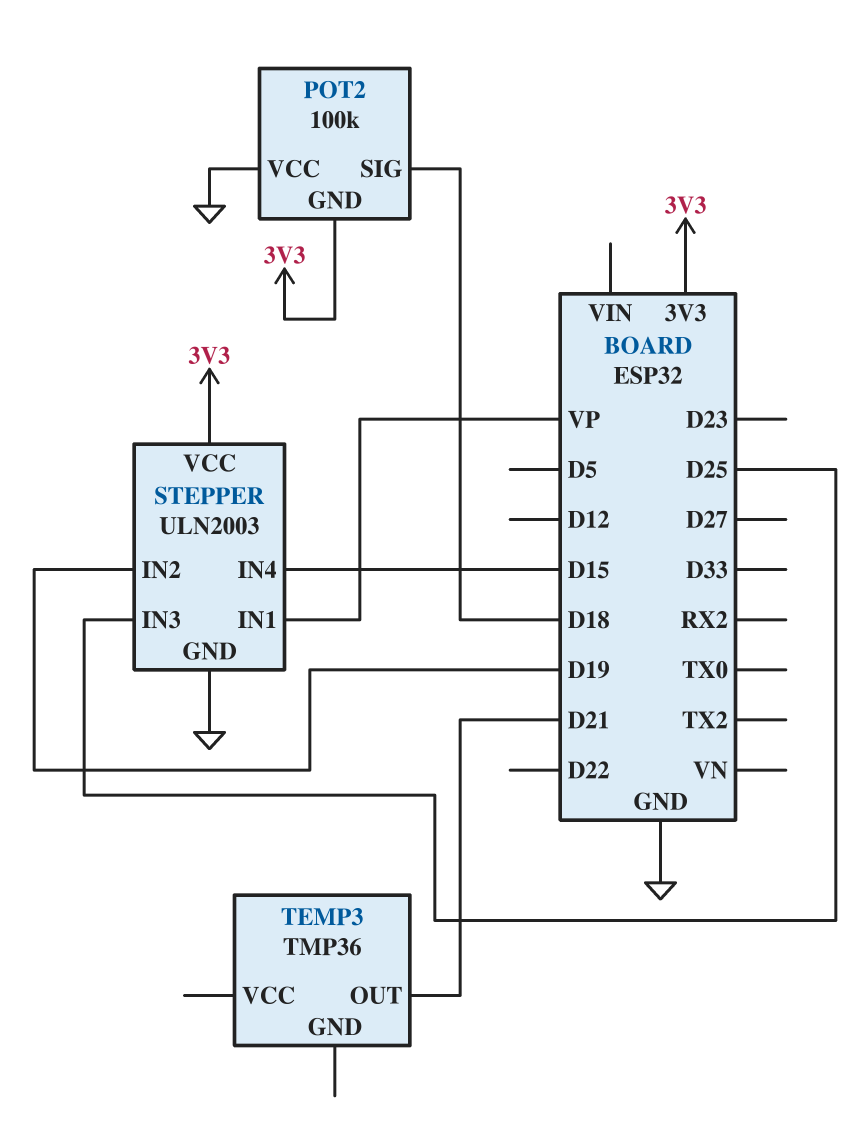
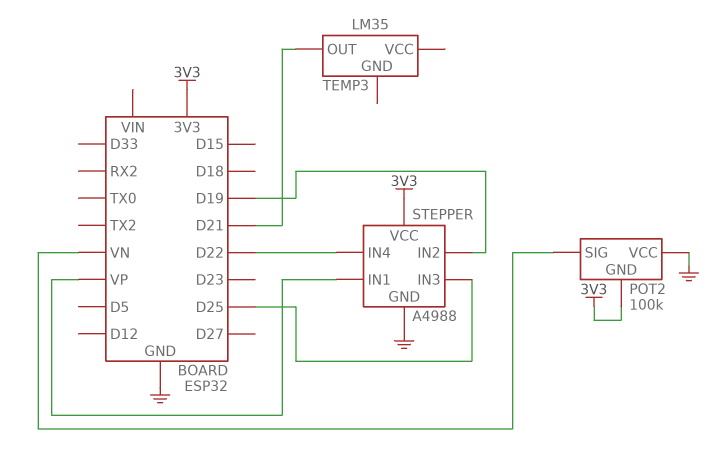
POT2 pin SIG: D18 -> VN
STEPPER: ULN2003 -> A4988
STEPPER pin IN4: D15 -> D22
TEMP3: TMP36 -> LM35

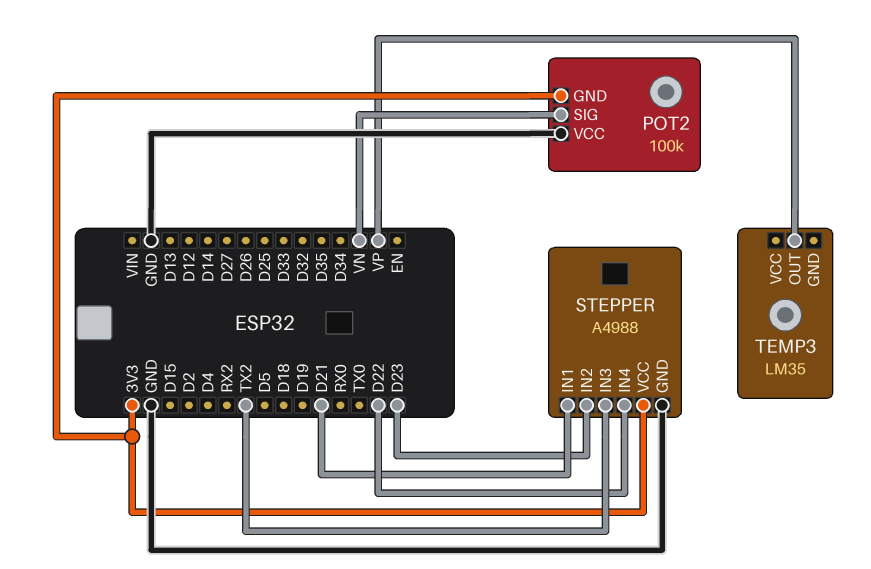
STEPPER pin IN1: VP -> D21
STEPPER pin IN2: D19 -> D23
STEPPER pin IN3: D25 -> TX2
TEMP3 pin OUT: D21 -> VP

